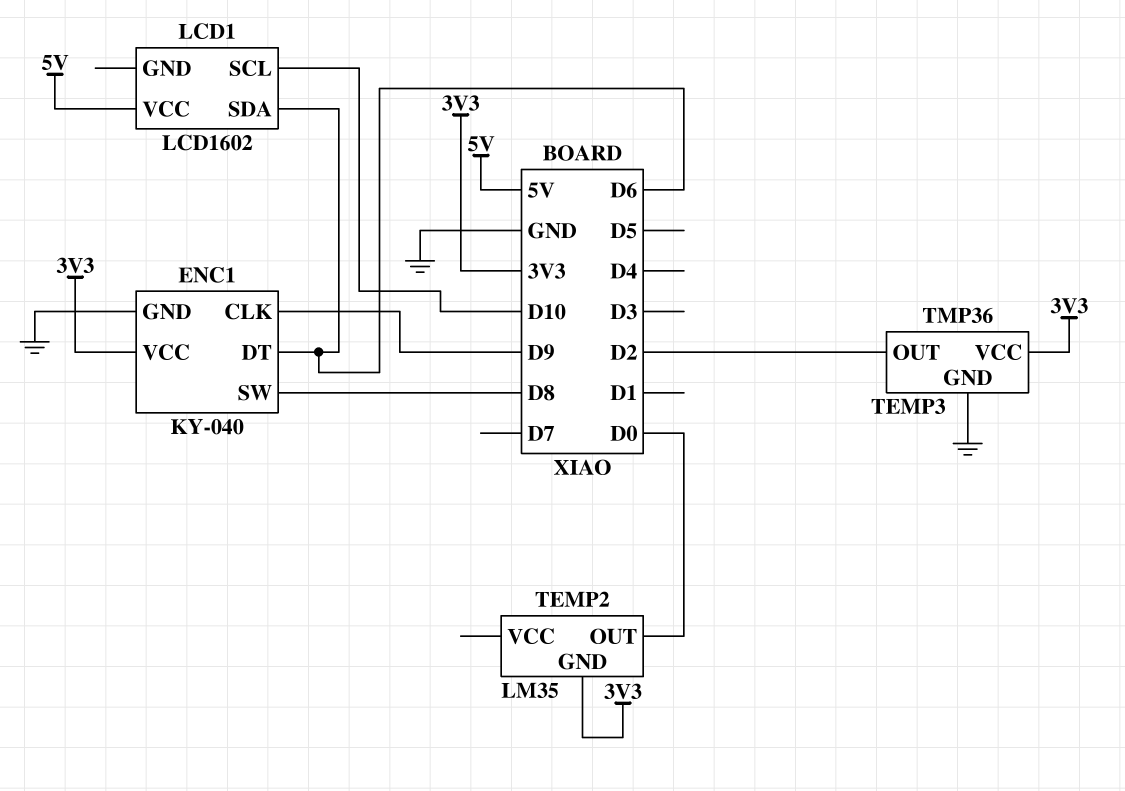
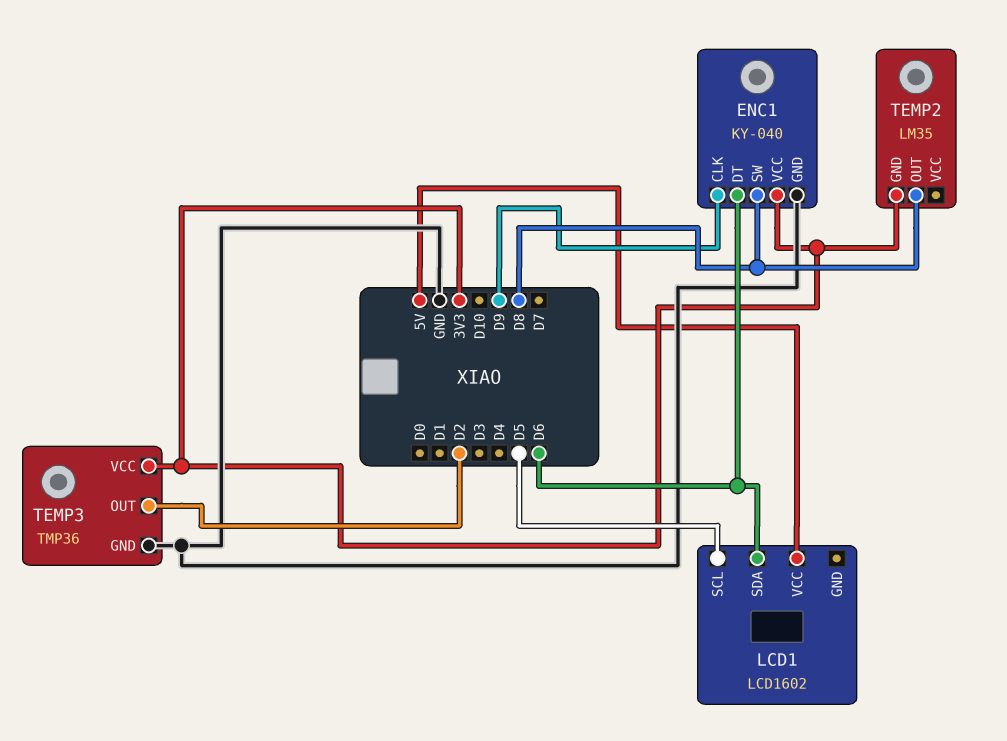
LCD1 pin SCL: D10 -> D5
TEMP2 pin OUT: D0 -> D8

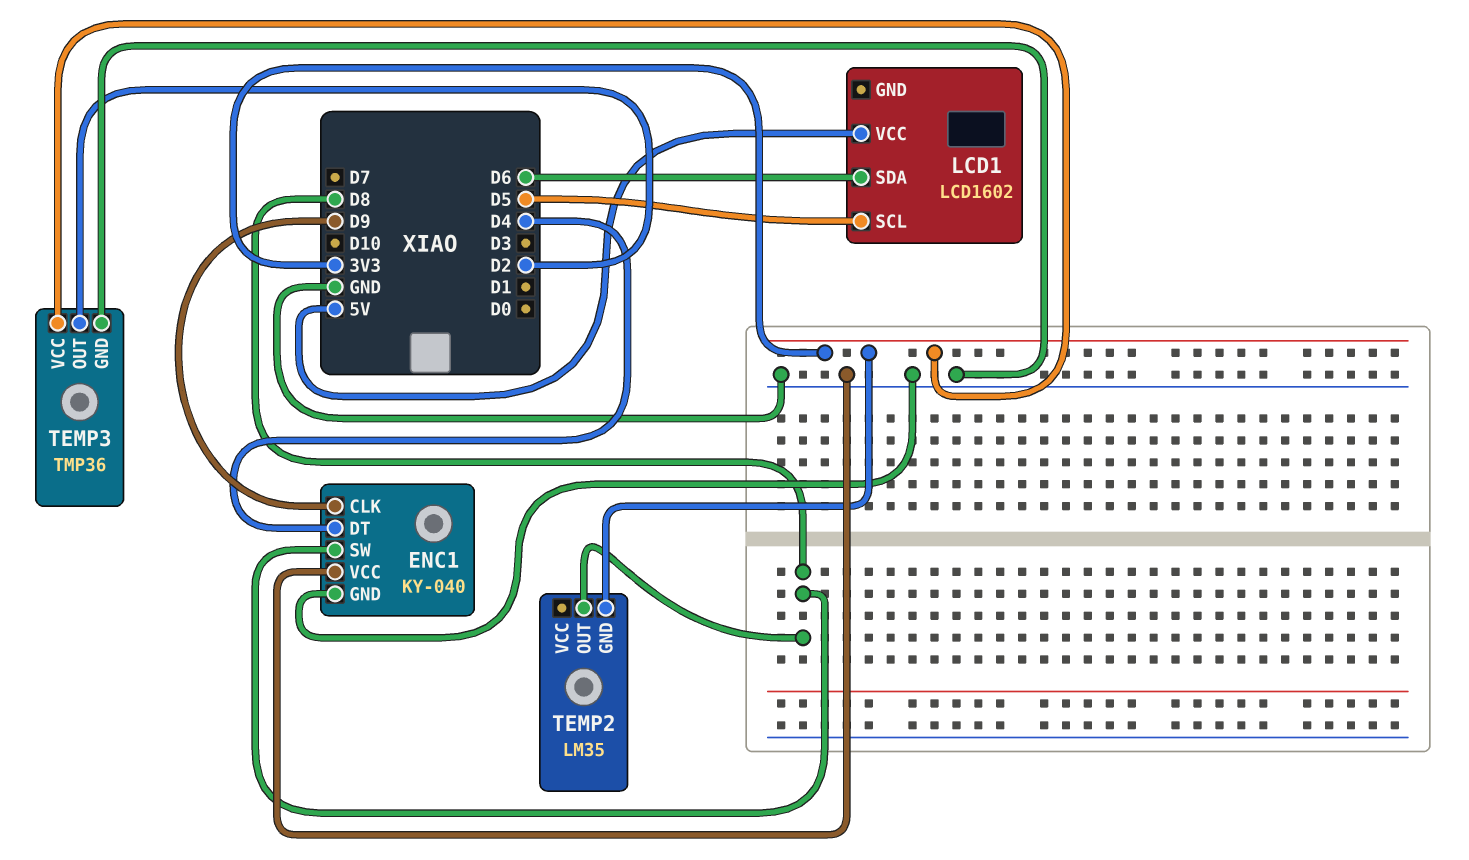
ENC1 pin DT: D6 -> D4
ENC1 pin VCC: 3V3 -> GND

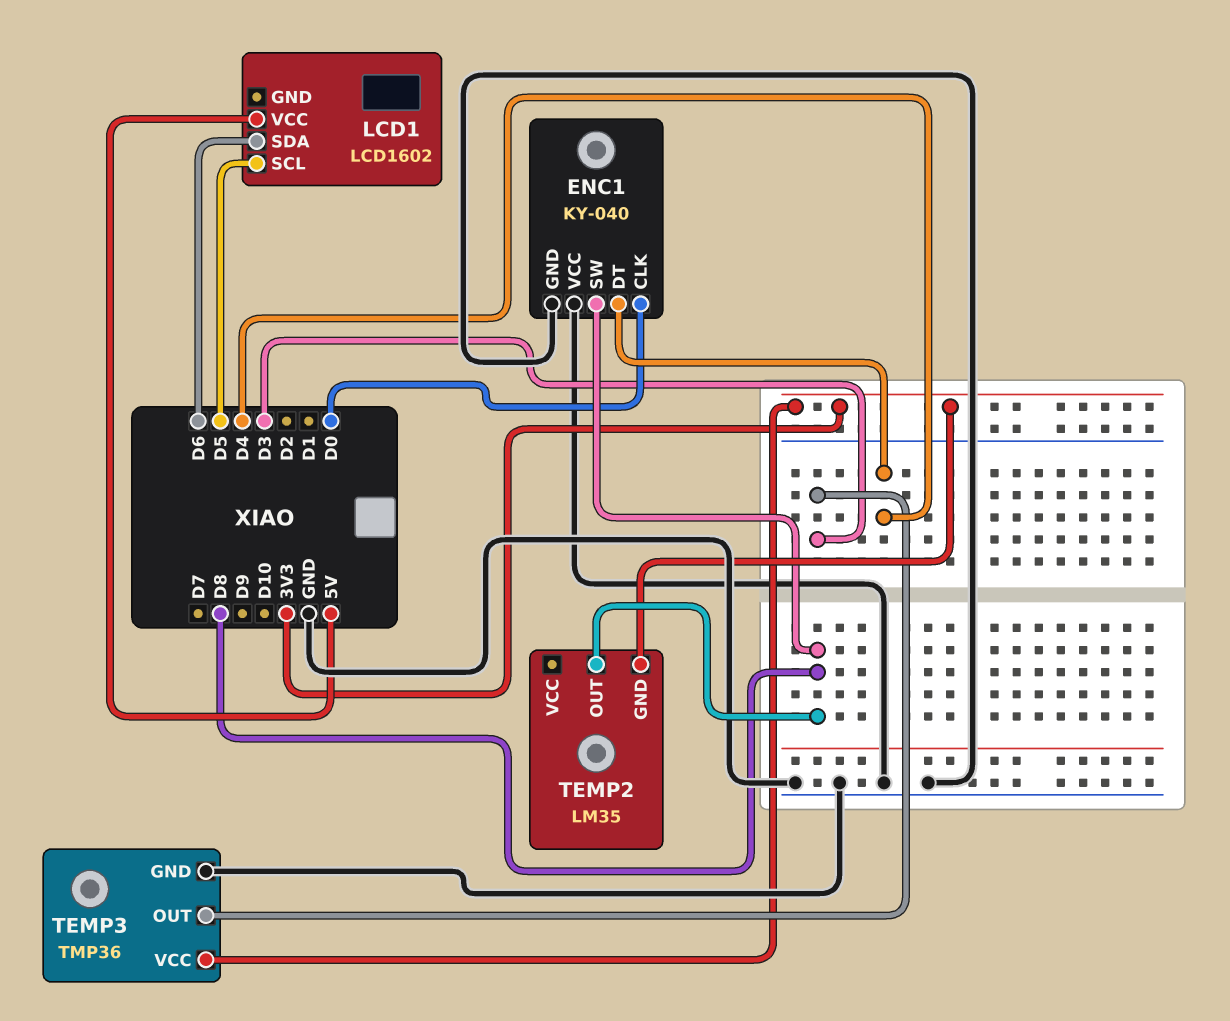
ENC1 pin CLK: D9 -> D0
TEMP3 pin OUT: D2 -> D3

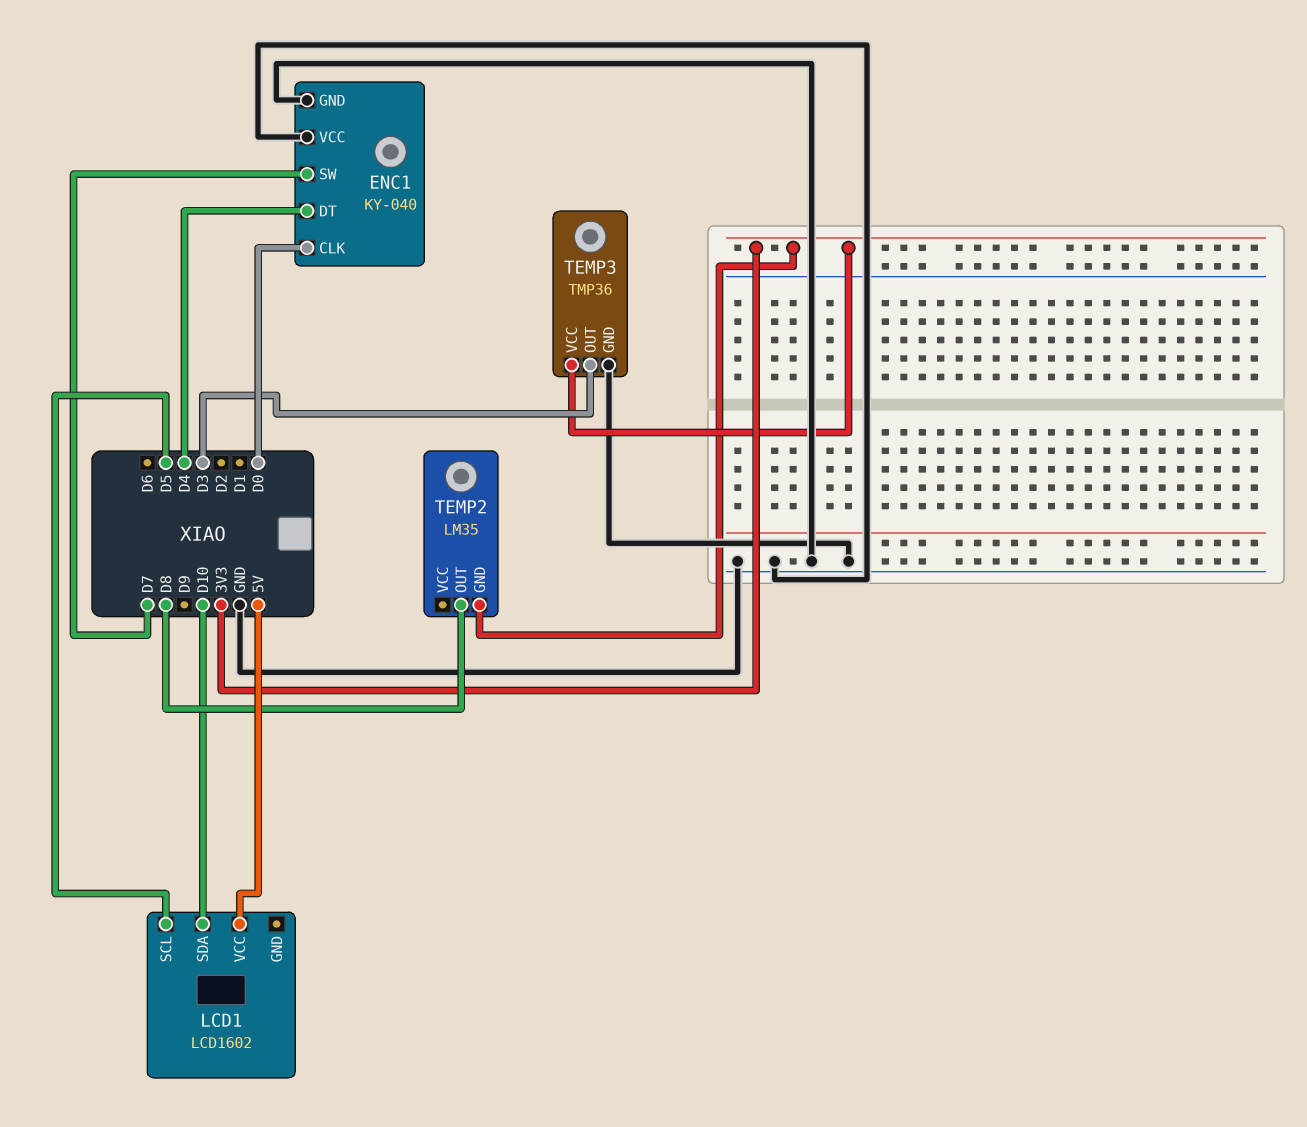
ENC1 pin SW: D8 -> D7
LCD1 pin SDA: D6 -> D10

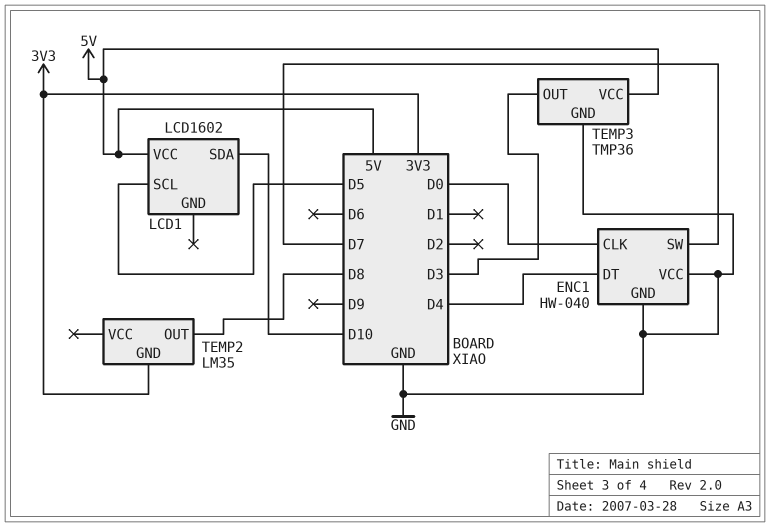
ENC1: KY-040 -> HW-040
TEMP3 pin VCC: 3V3 -> 5V

